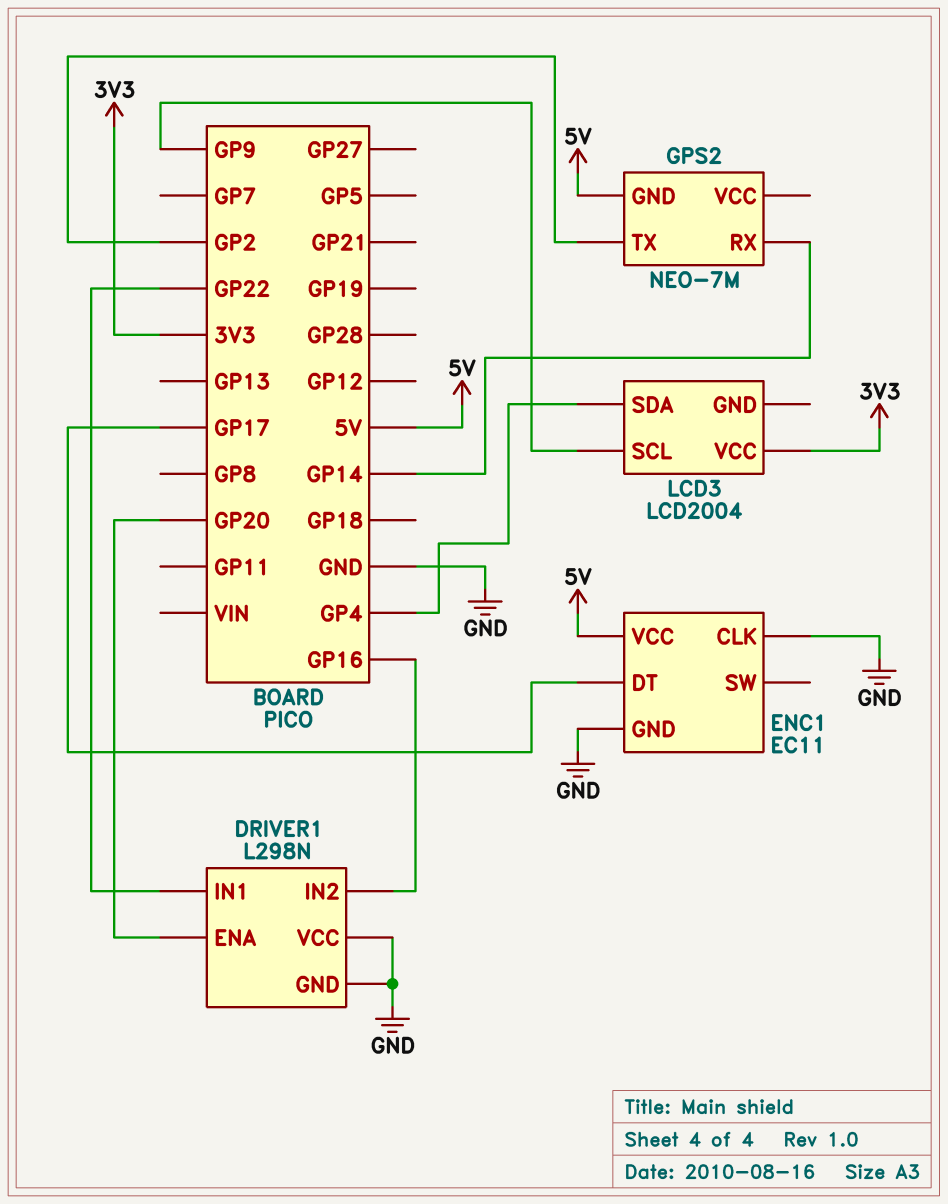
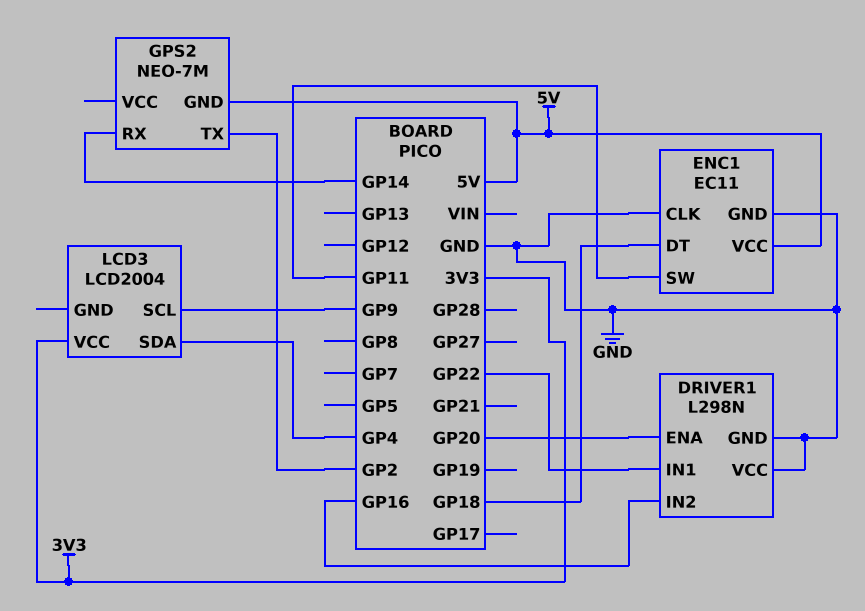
ENC1 pin DT: GP17 -> GP18
ENC1 pin SW: none -> GP11

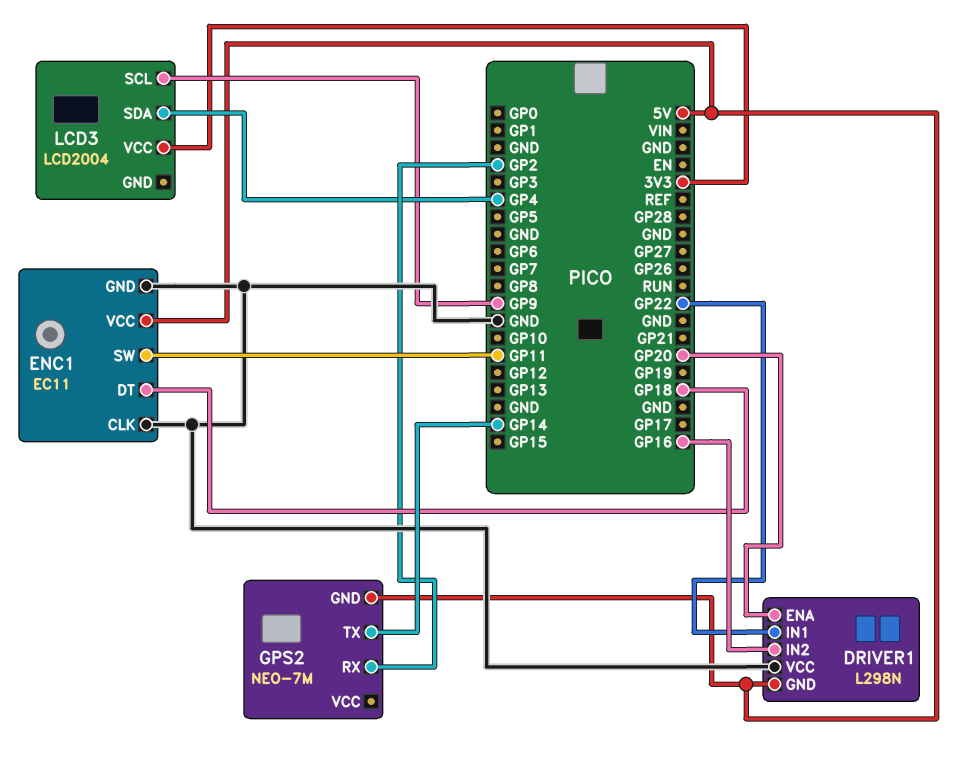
DRIVER1 pin GND: GND -> 5V
GPS2 pin RX: GP14 -> GP2
GPS2 pin TX: GP2 -> GP14

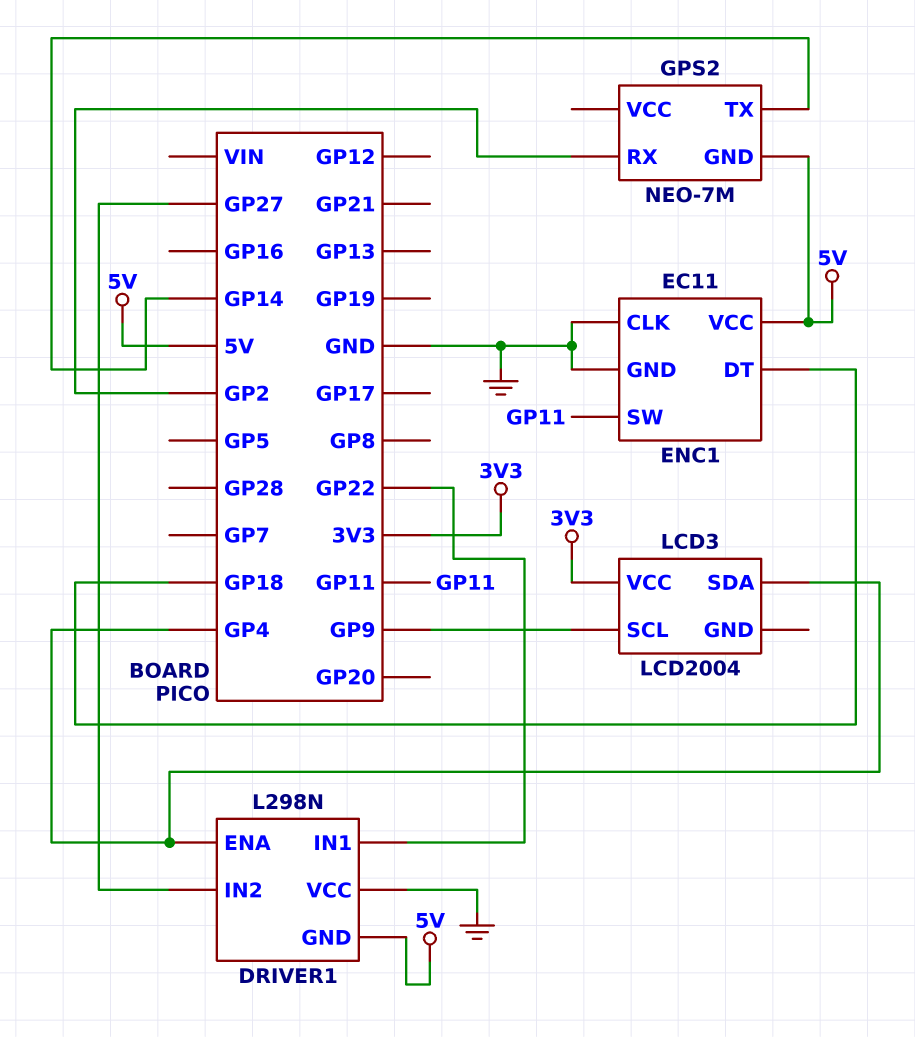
DRIVER1 pin ENA: GP20 -> GP4
DRIVER1 pin IN2: GP16 -> GP27

